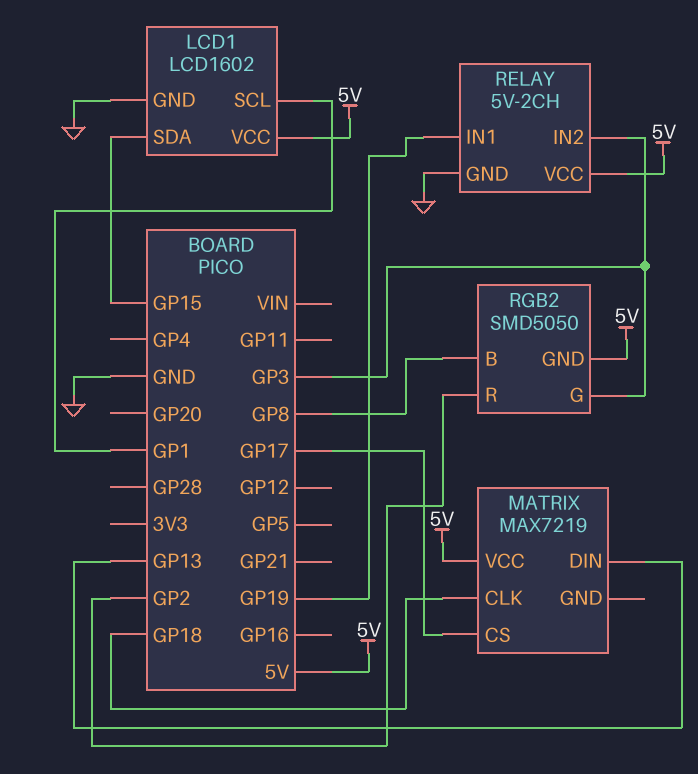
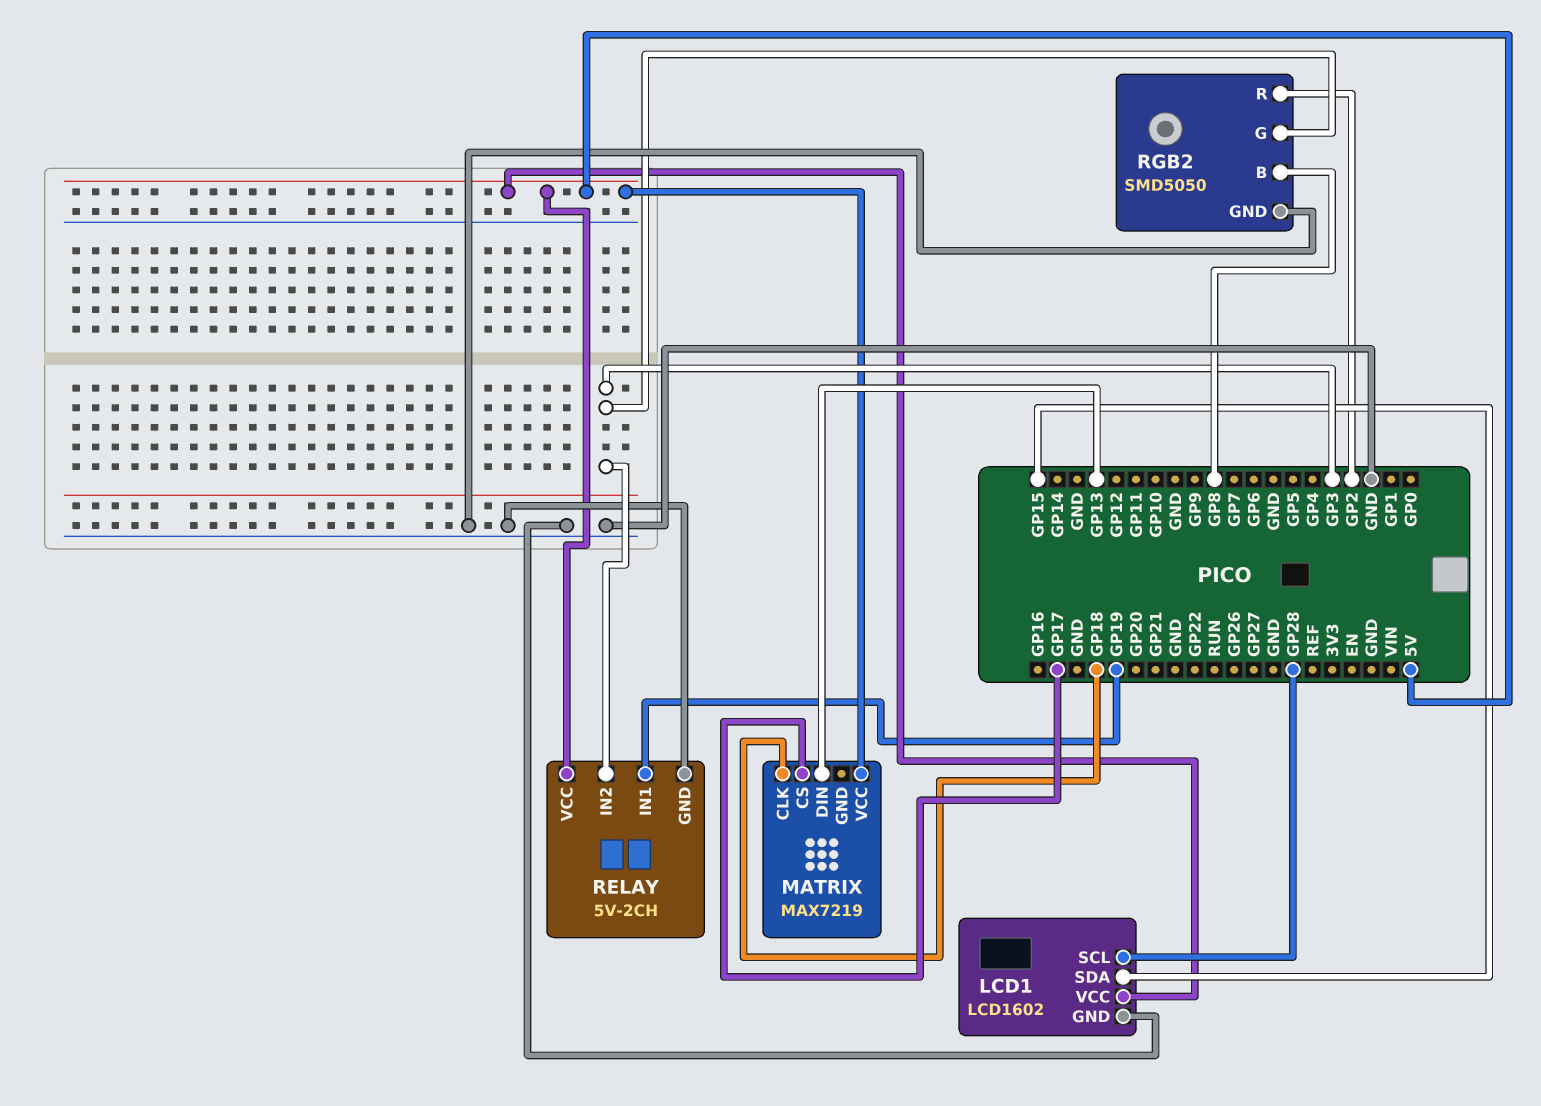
LCD1 pin SCL: GP1 -> GP28
RGB2 pin GND: 5V -> GND

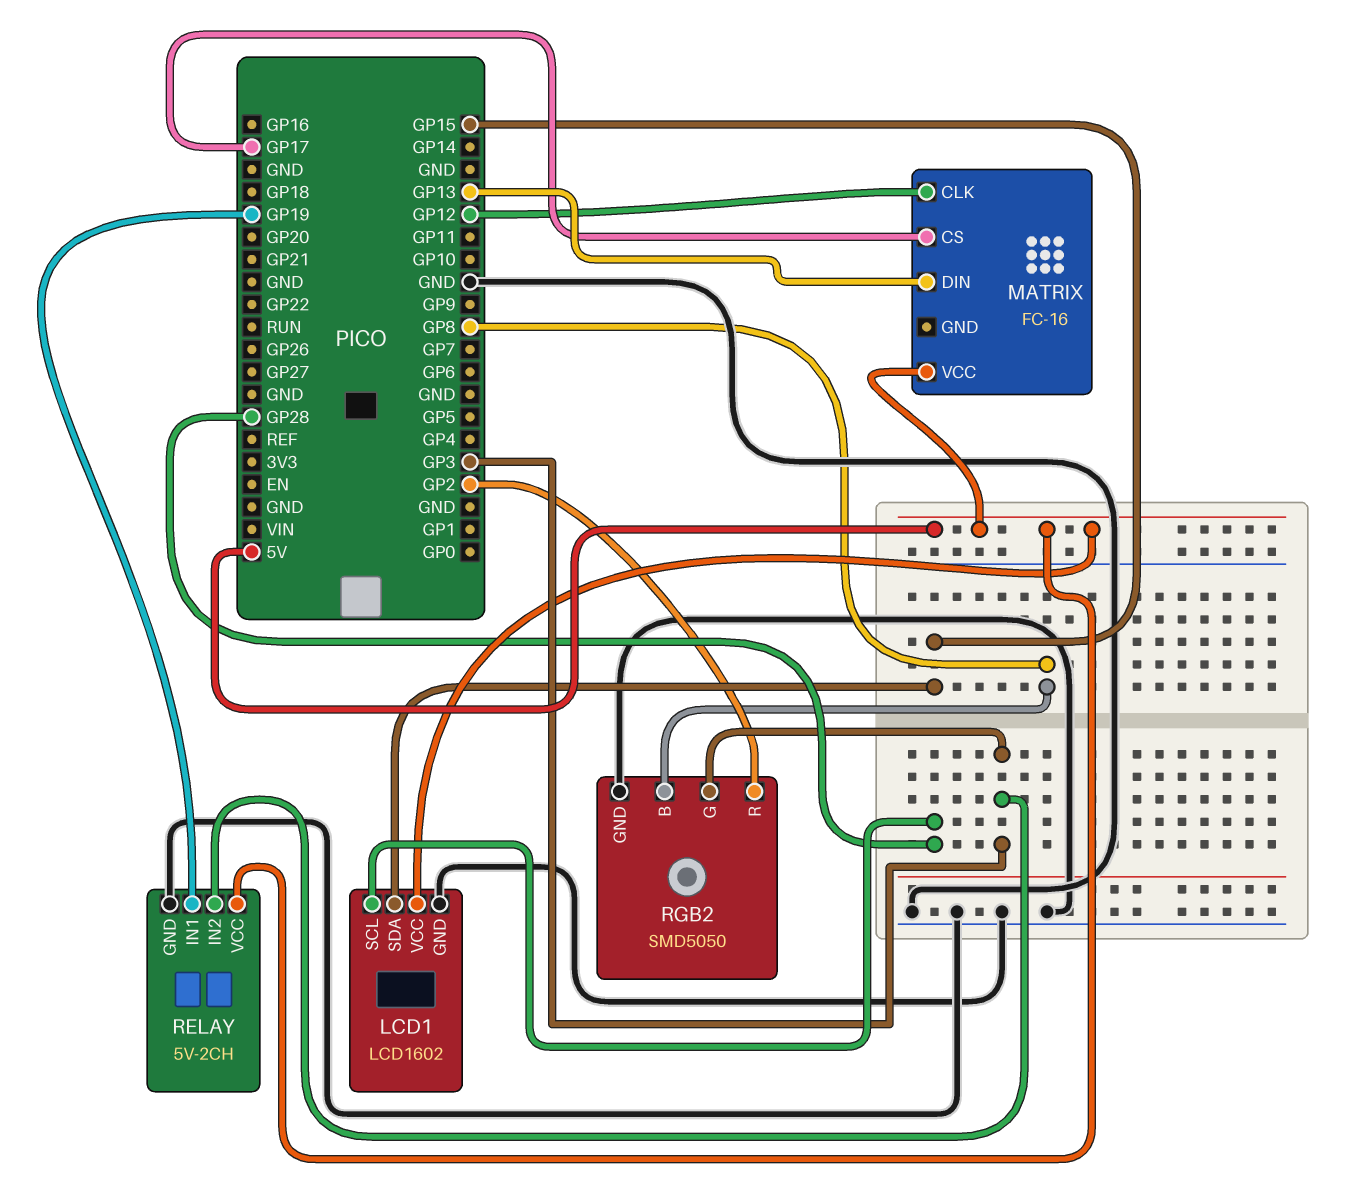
MATRIX: MAX7219 -> FC-16
MATRIX pin CLK: GP18 -> GP12

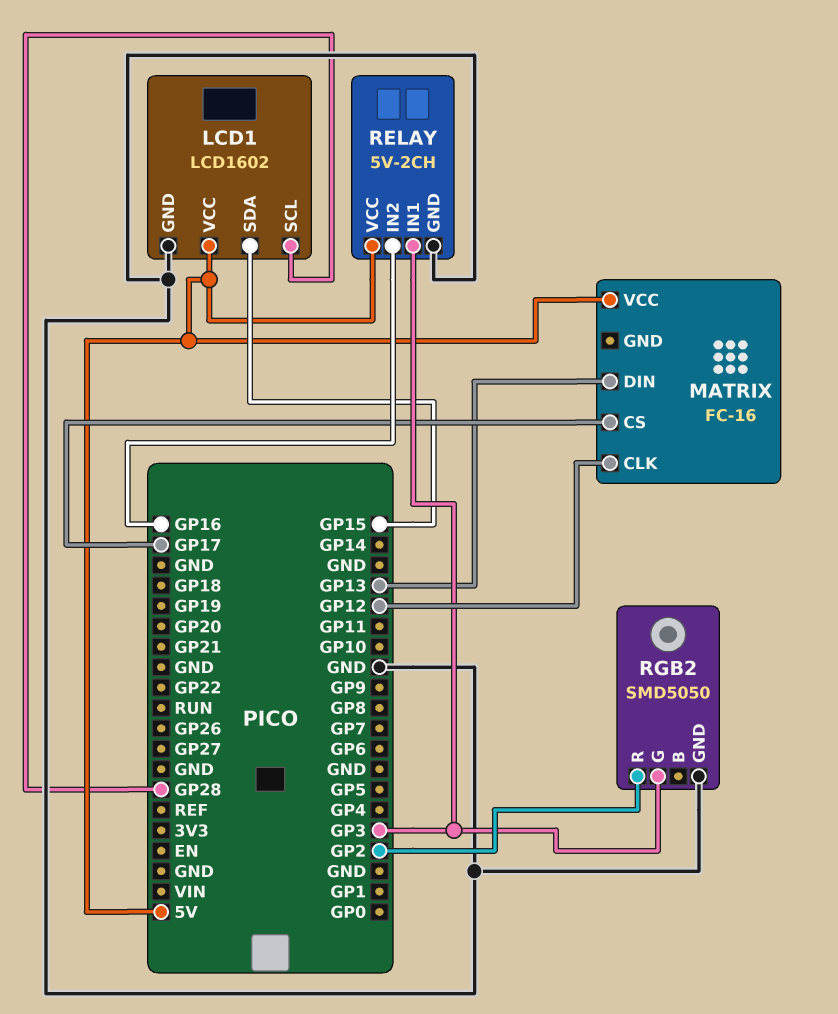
RELAY pin IN1: GP19 -> GP3
RELAY pin IN2: GP3 -> GP16
RGB2 pin B: GP8 -> none

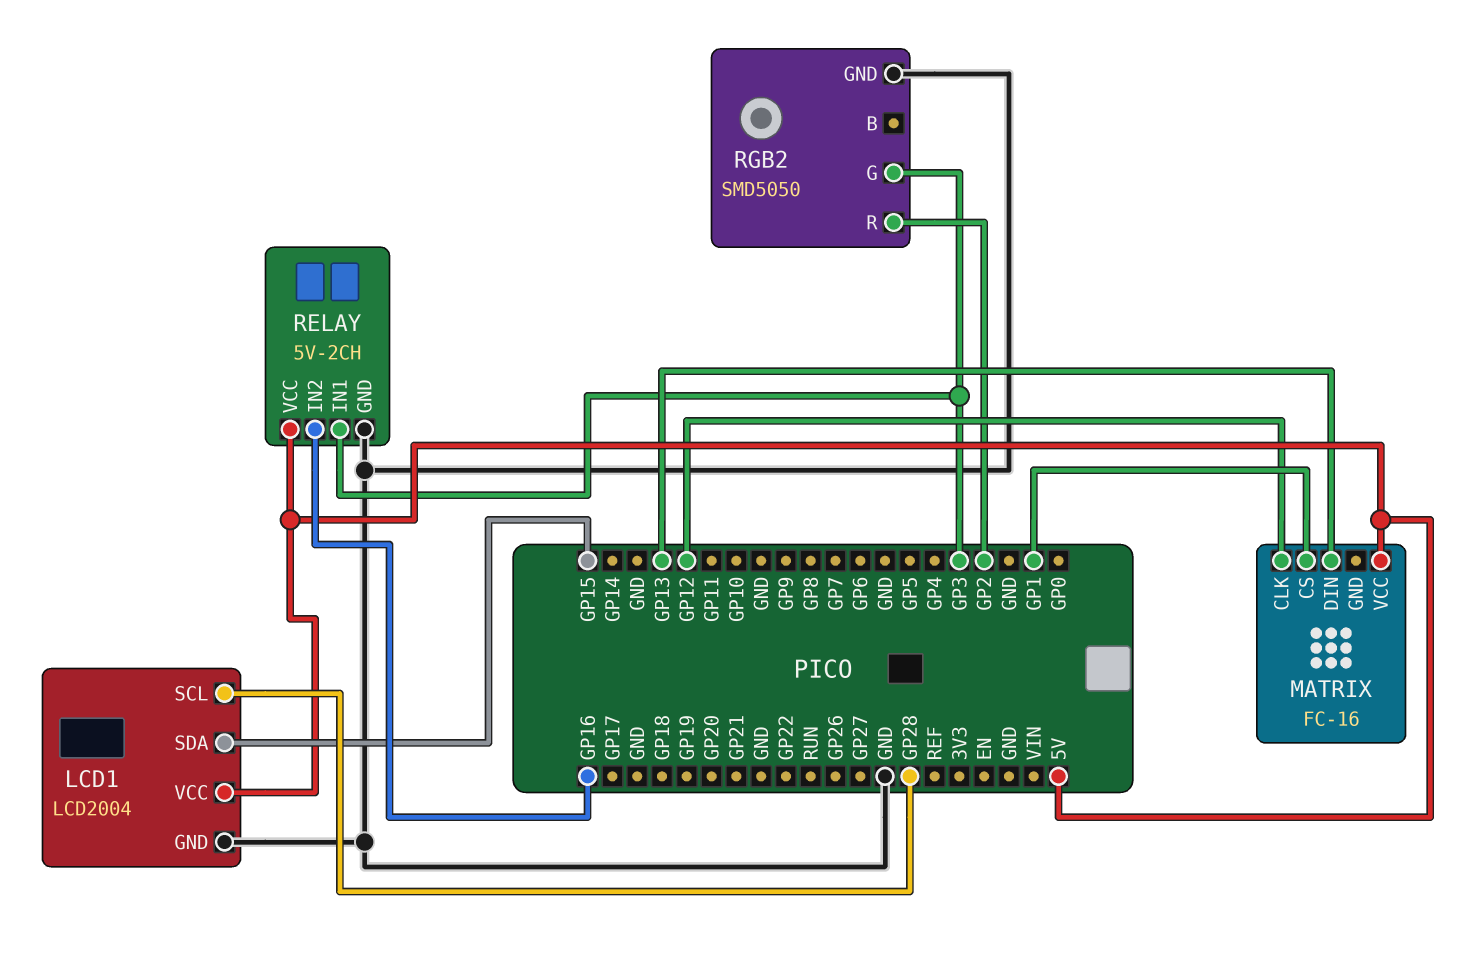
LCD1: LCD1602 -> LCD2004
MATRIX pin CS: GP17 -> GP1

